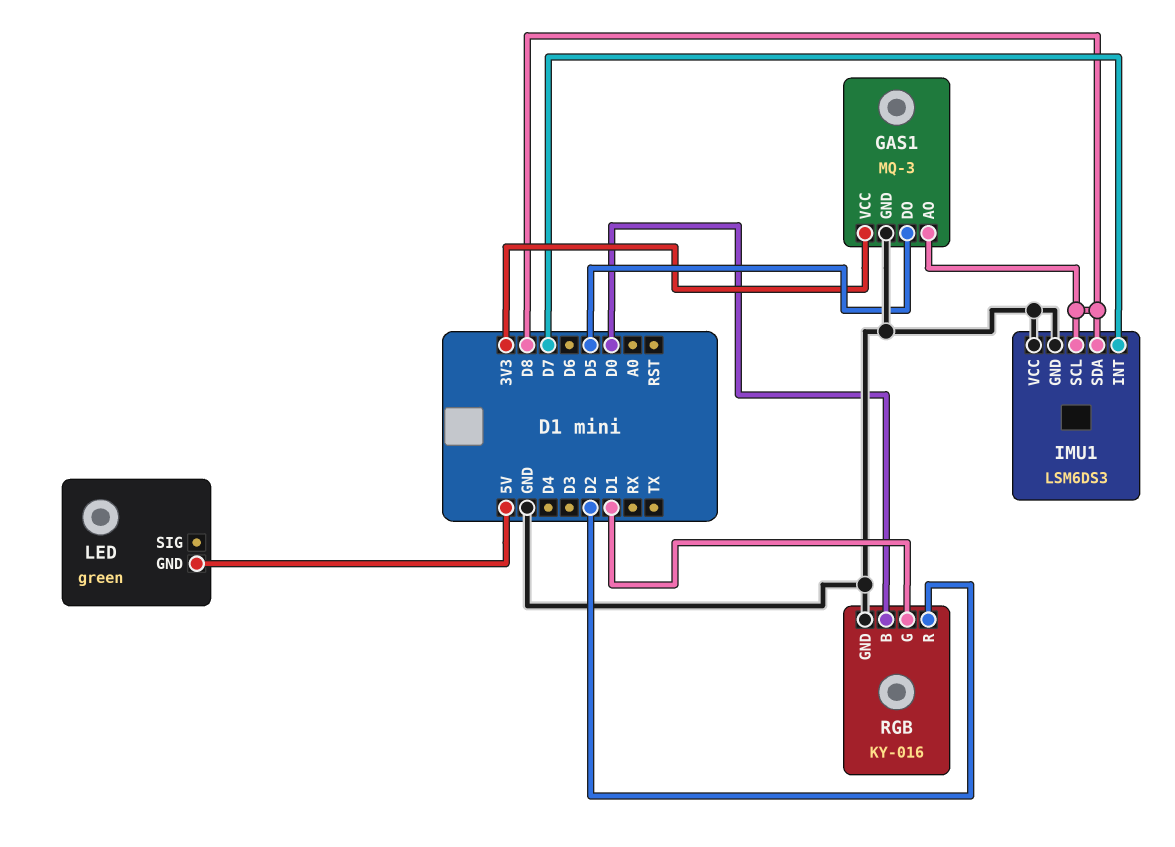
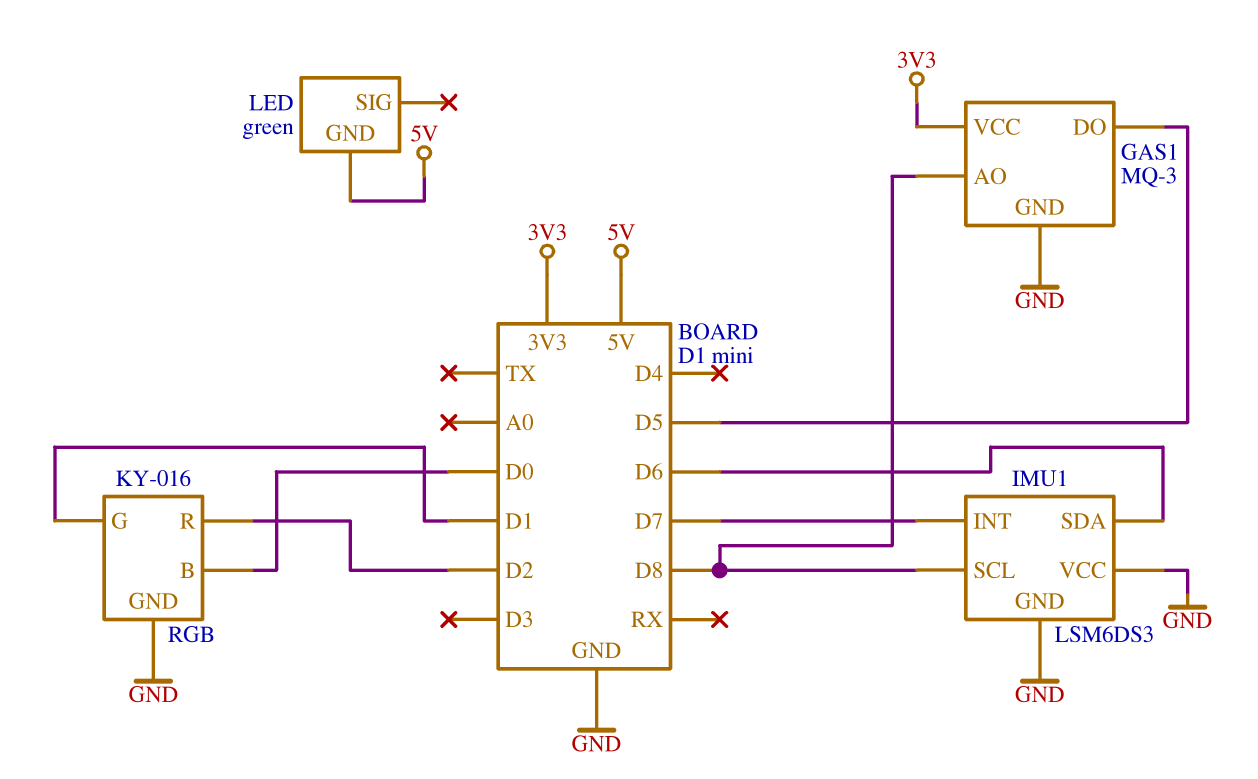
IMU1 pin SDA: D8 -> D6

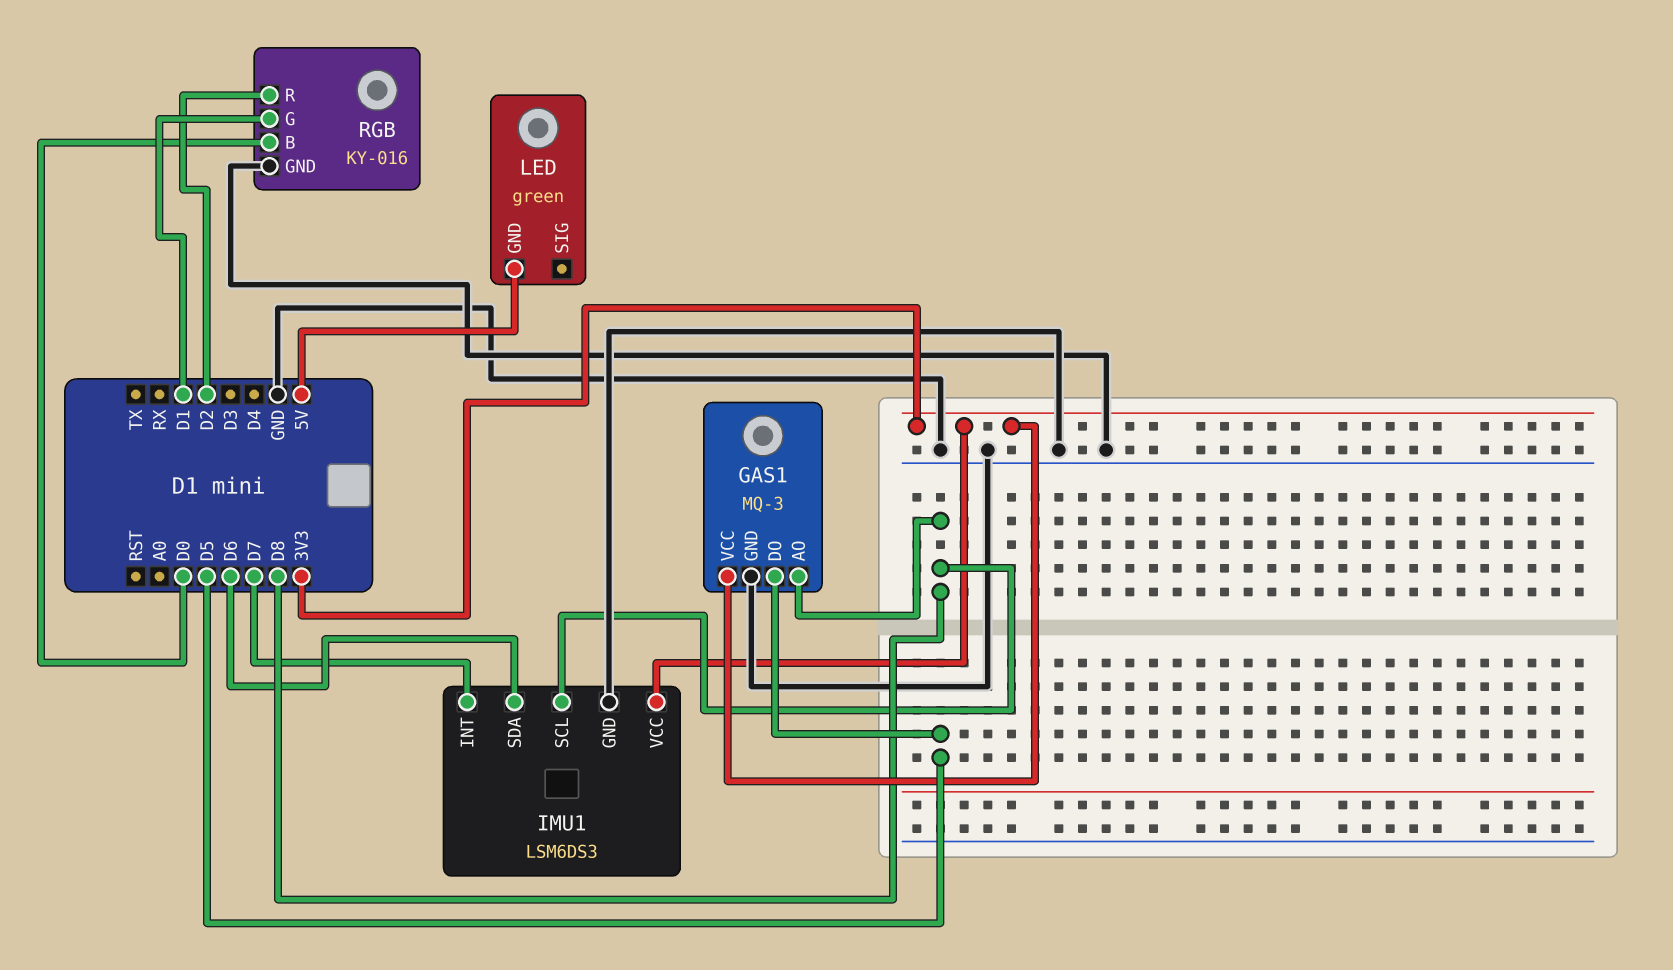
IMU1 pin VCC: GND -> 3V3

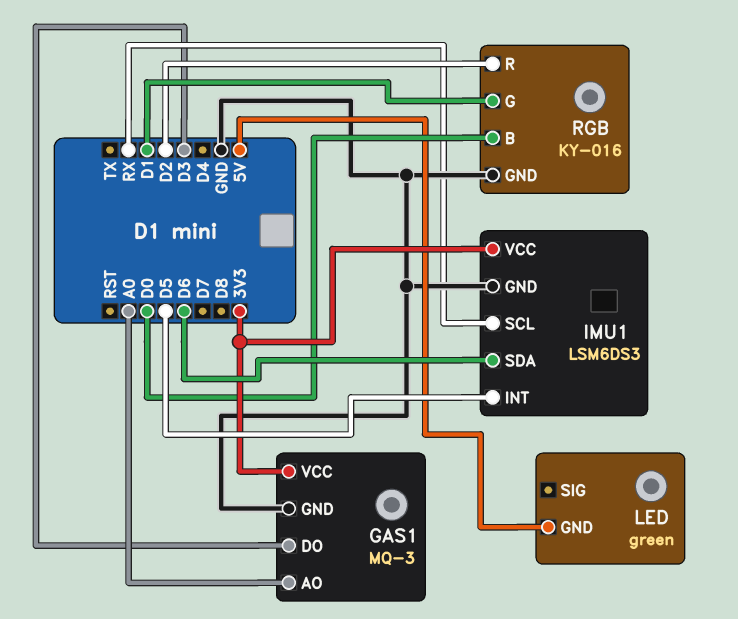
GAS1 pin AO: D8 -> A0
GAS1 pin DO: D5 -> D3
IMU1 pin INT: D7 -> D5
IMU1 pin SCL: D8 -> RX

